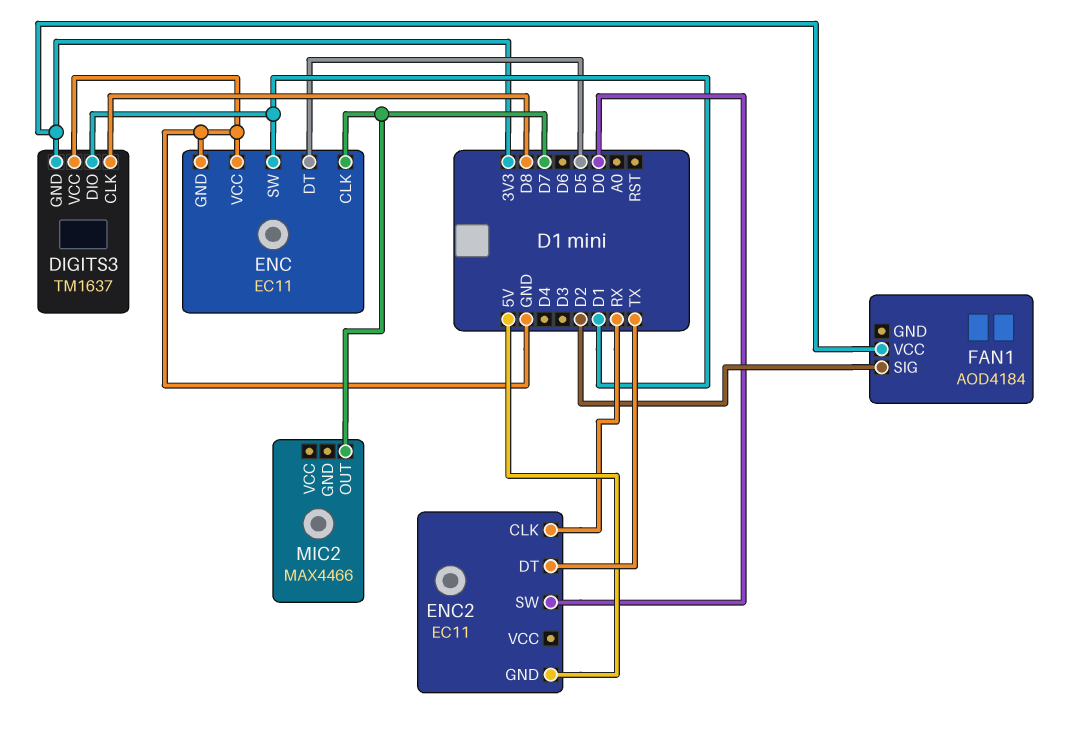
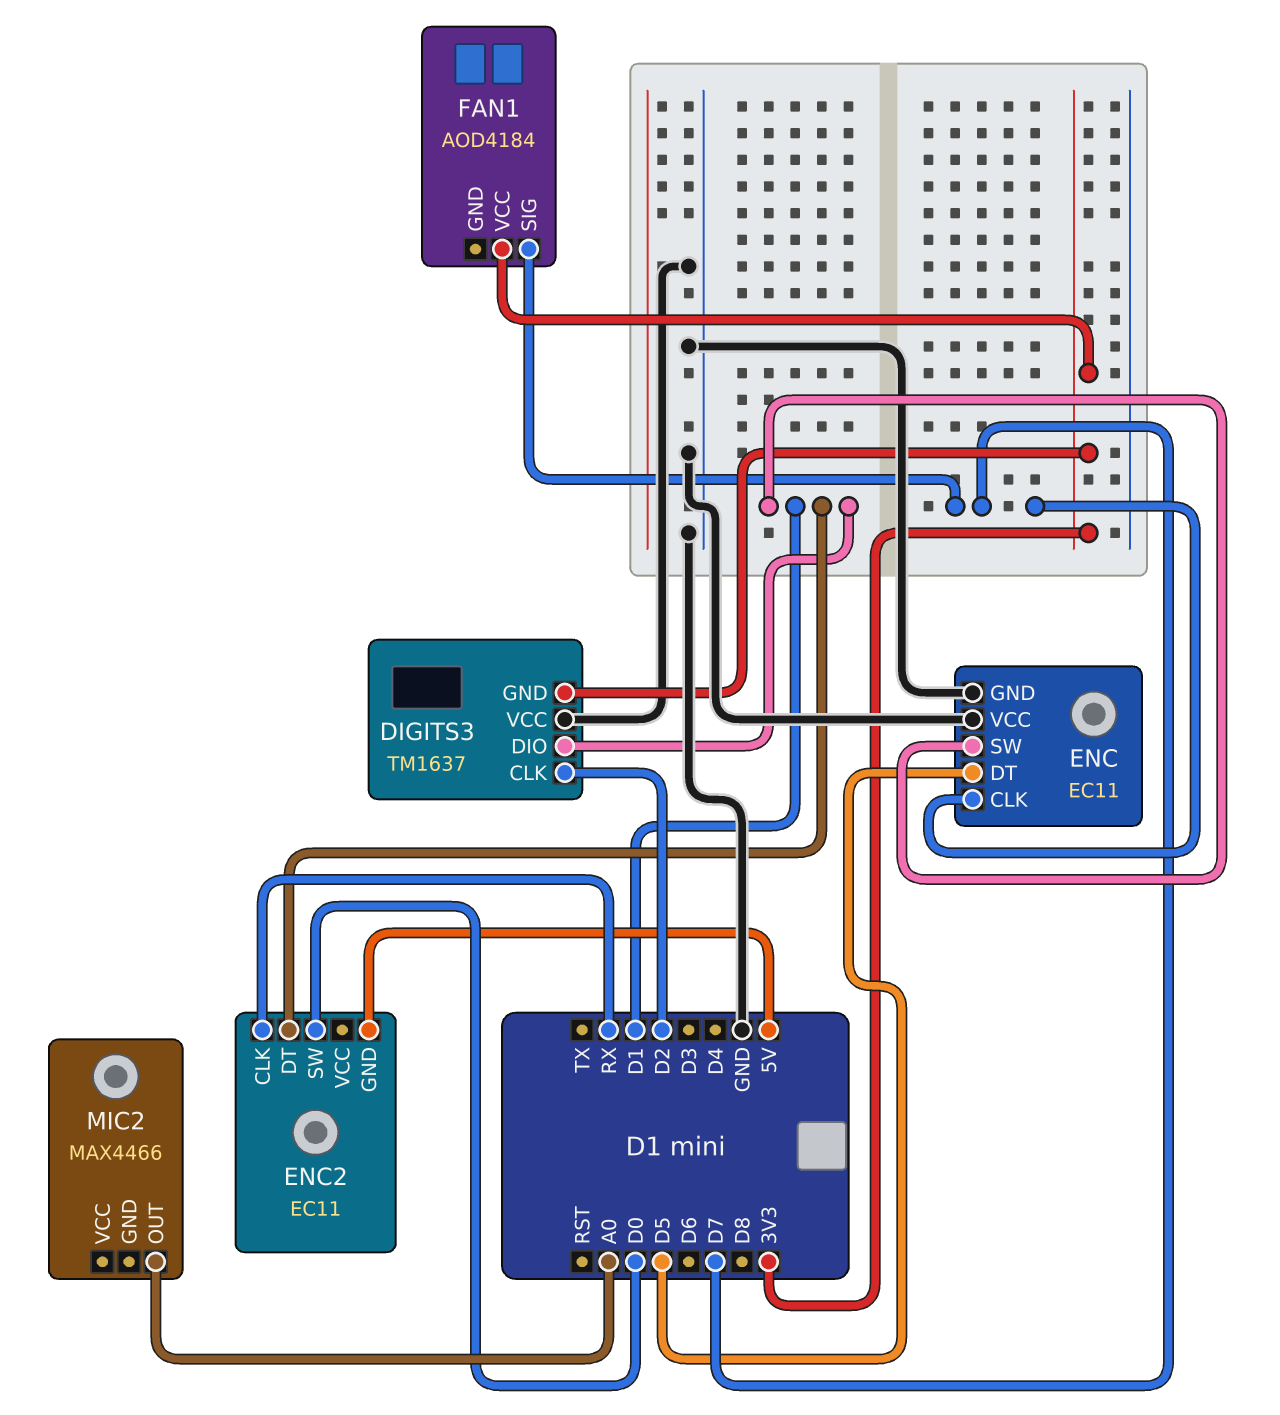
DIGITS3 pin CLK: D8 -> D2
ENC2 pin DT: TX -> D1
FAN1 pin SIG: D2 -> D7
MIC2 pin OUT: D7 -> A0

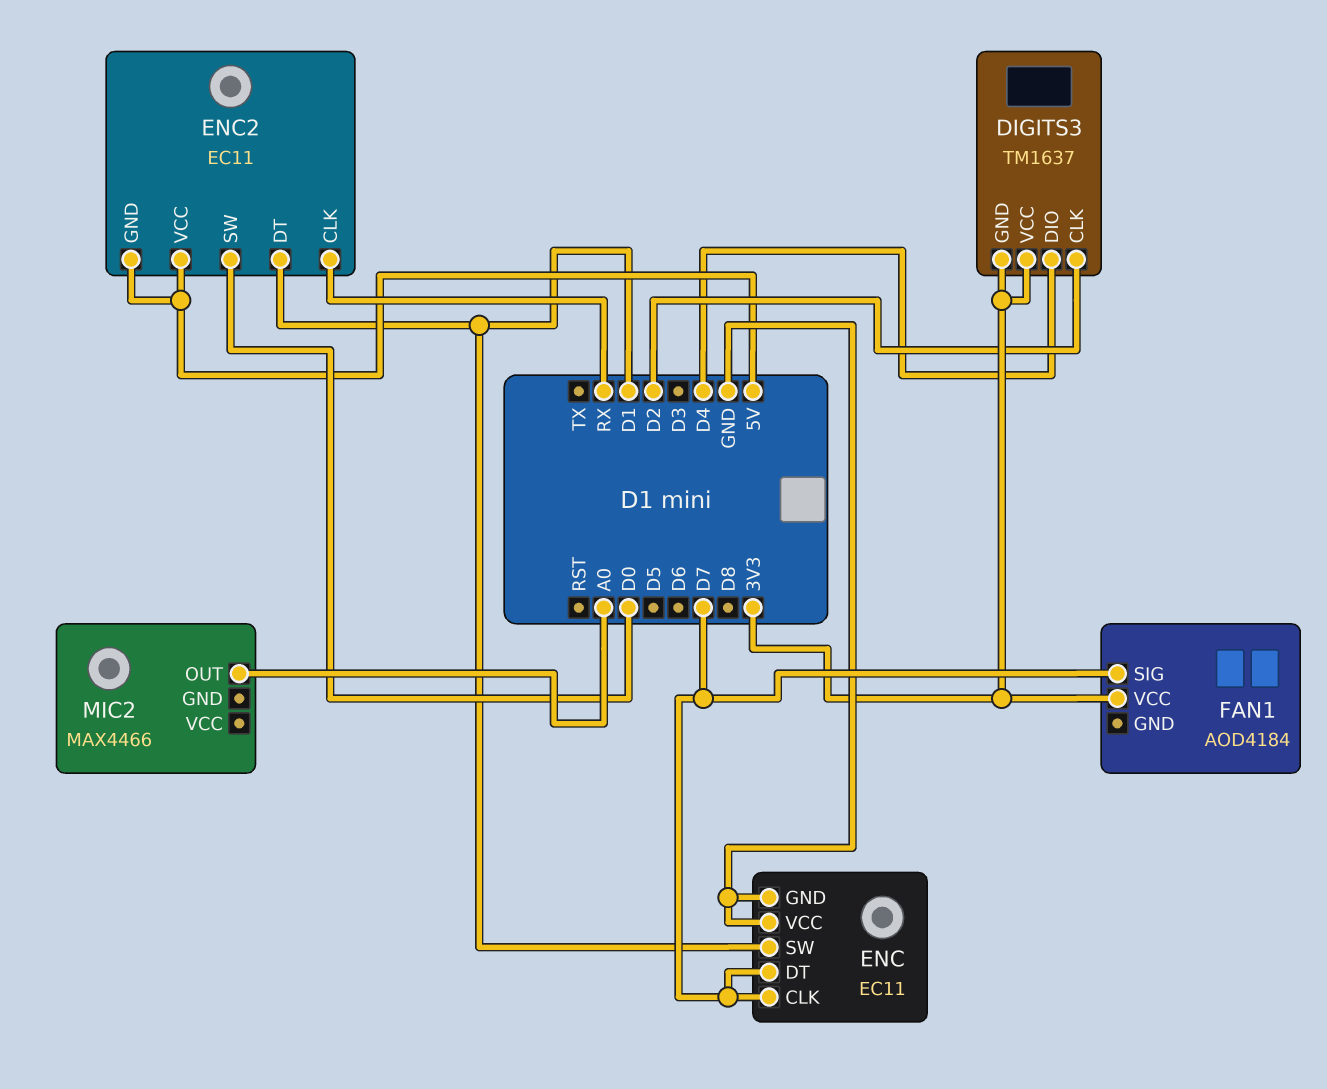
DIGITS3 pin DIO: D1 -> D4
DIGITS3 pin VCC: GND -> 3V3
ENC pin DT: D5 -> D7
ENC2 pin VCC: none -> 5V

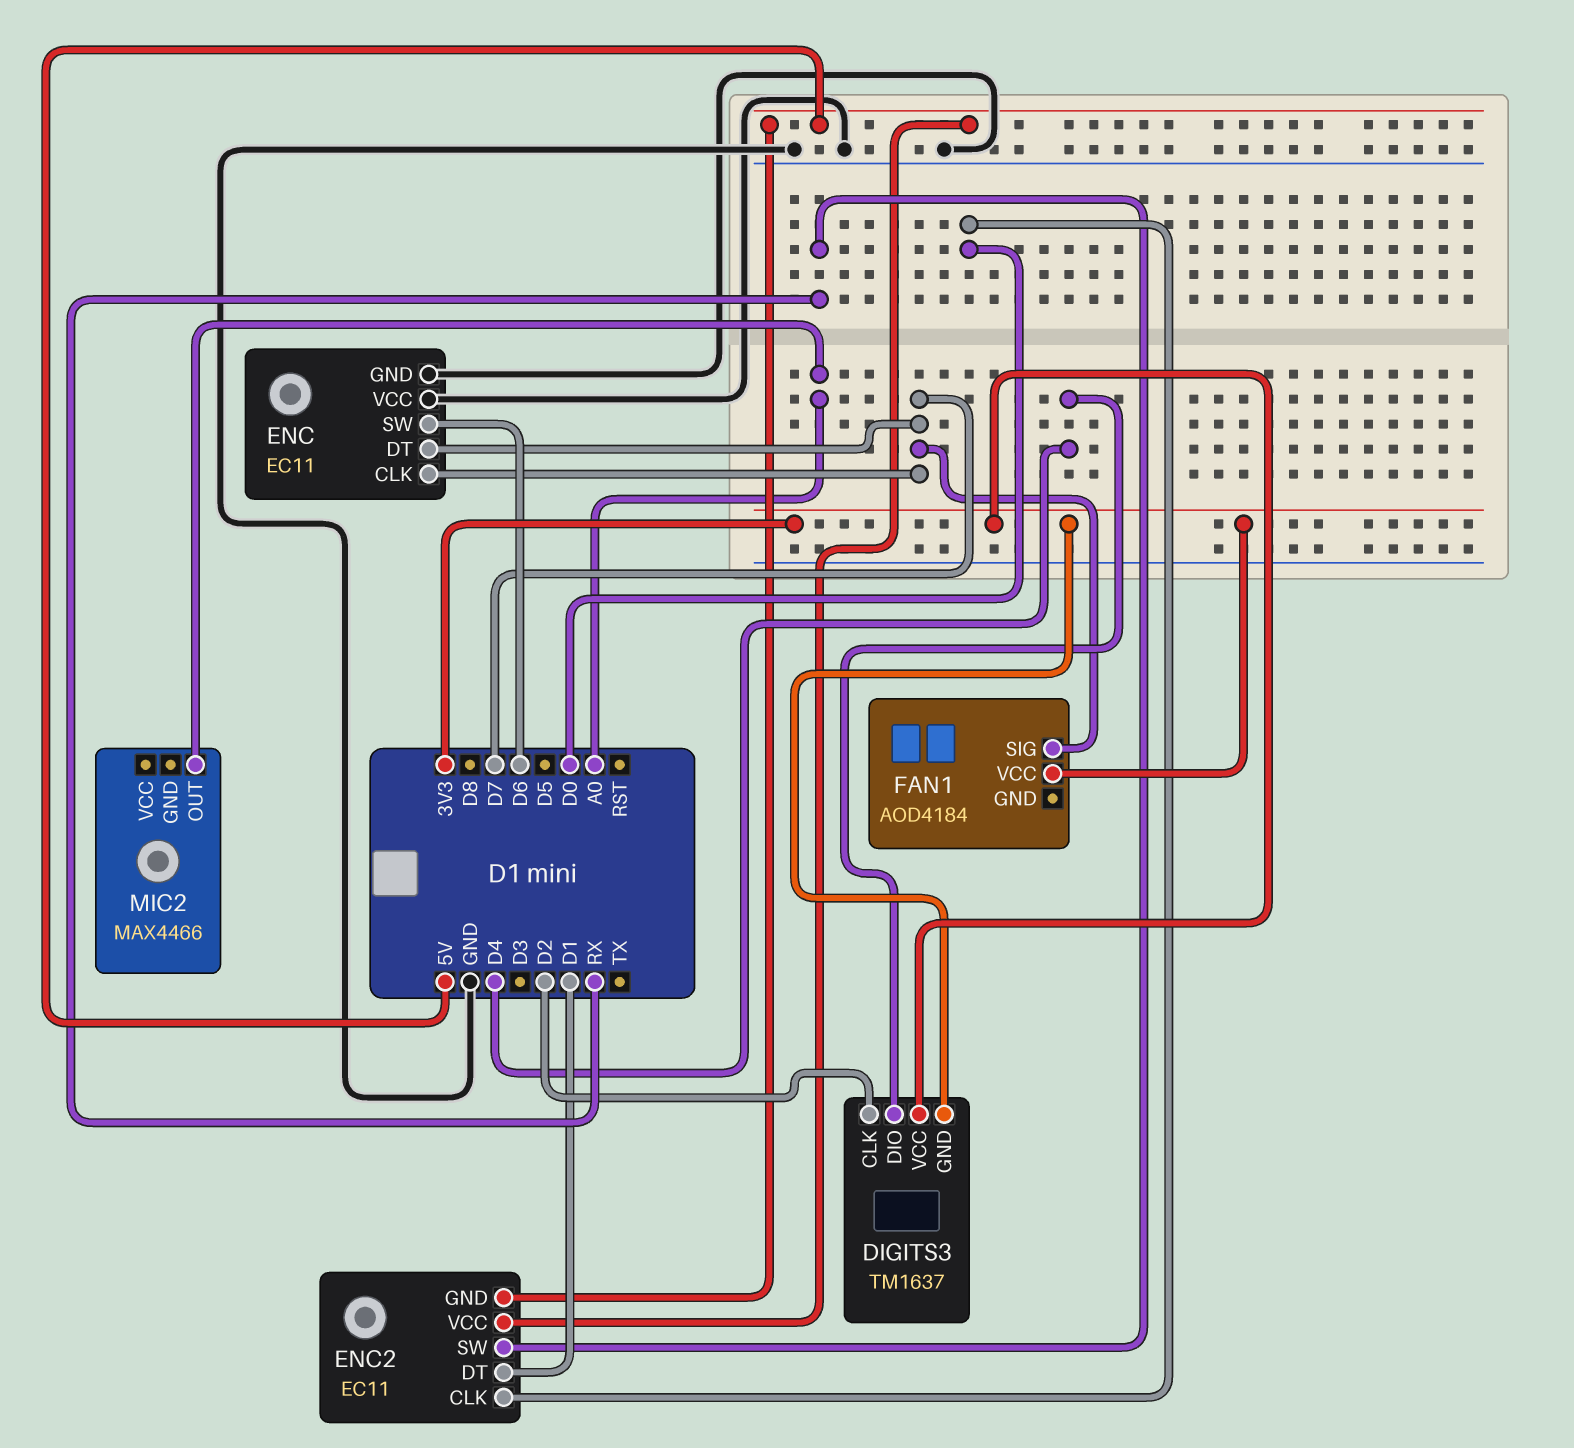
ENC pin SW: D1 -> D6
ENC2 pin CLK: RX -> D0
ENC2 pin SW: D0 -> RX

